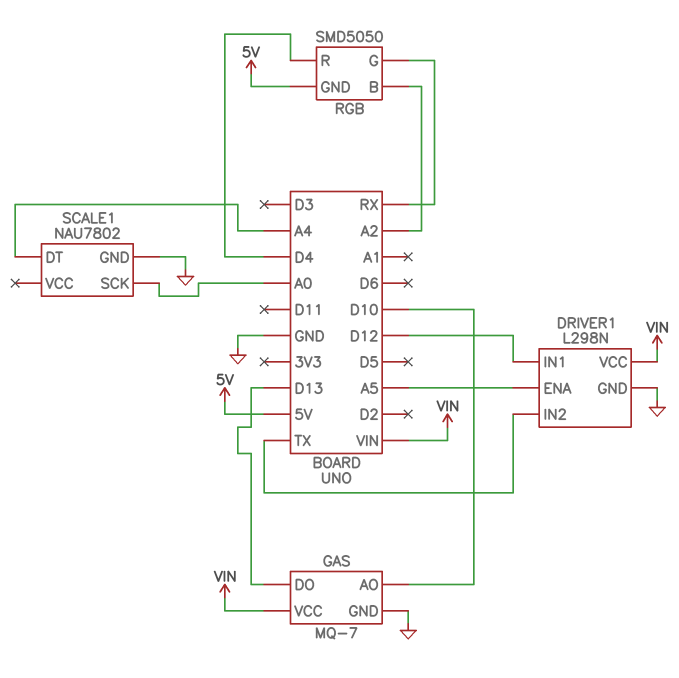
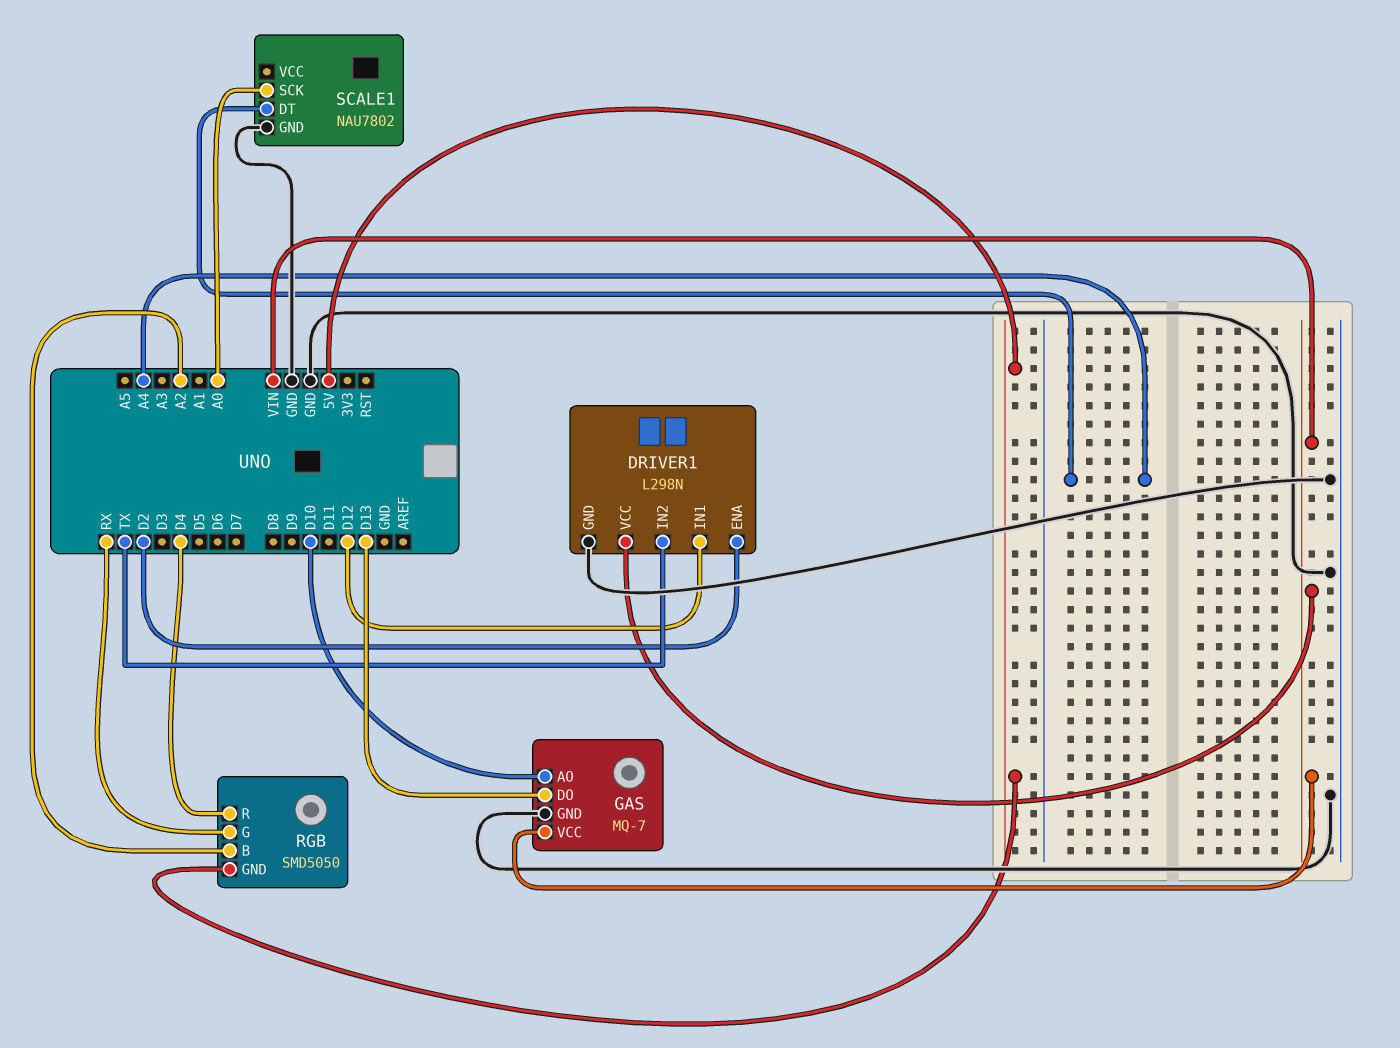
DRIVER1 pin ENA: A5 -> D2

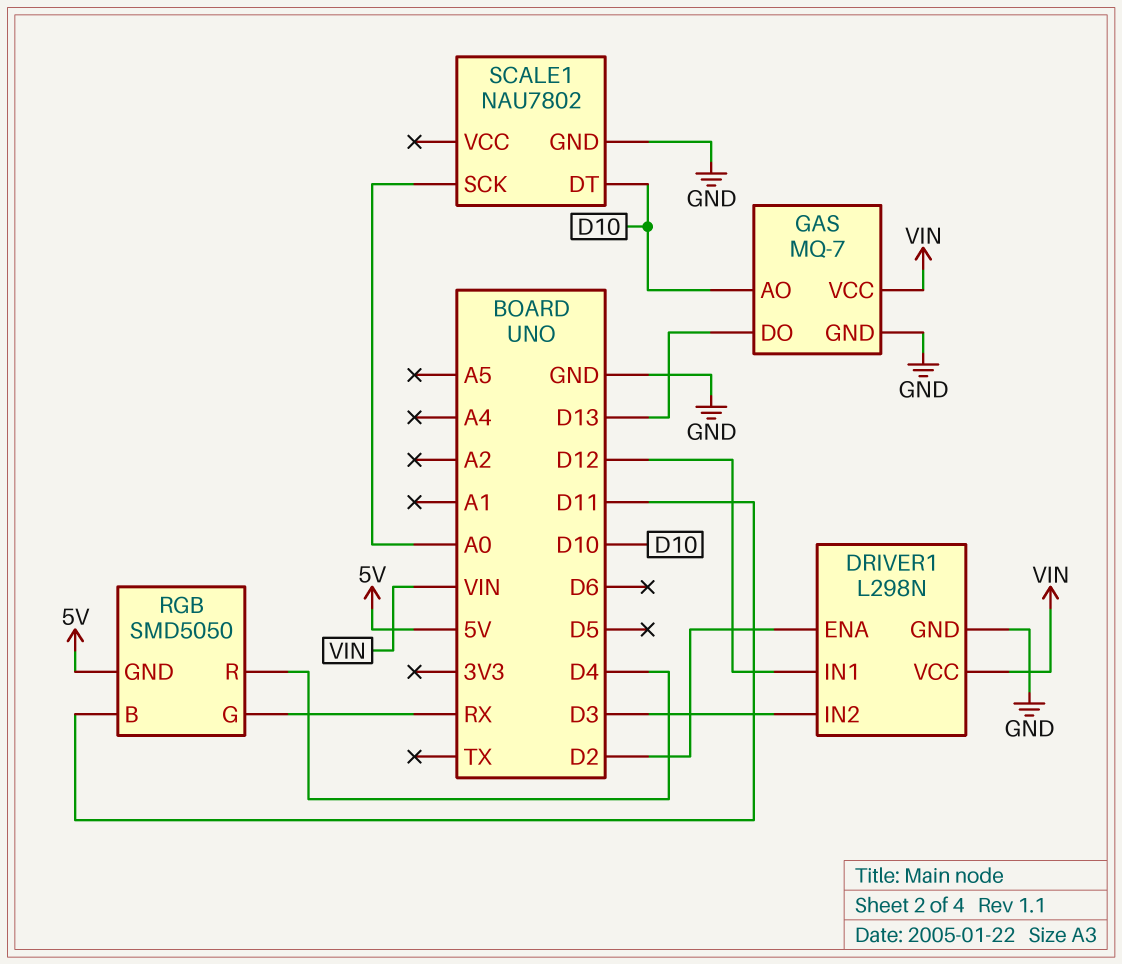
DRIVER1 pin IN2: TX -> D3
RGB pin B: A2 -> D11
SCALE1 pin DT: A4 -> D10

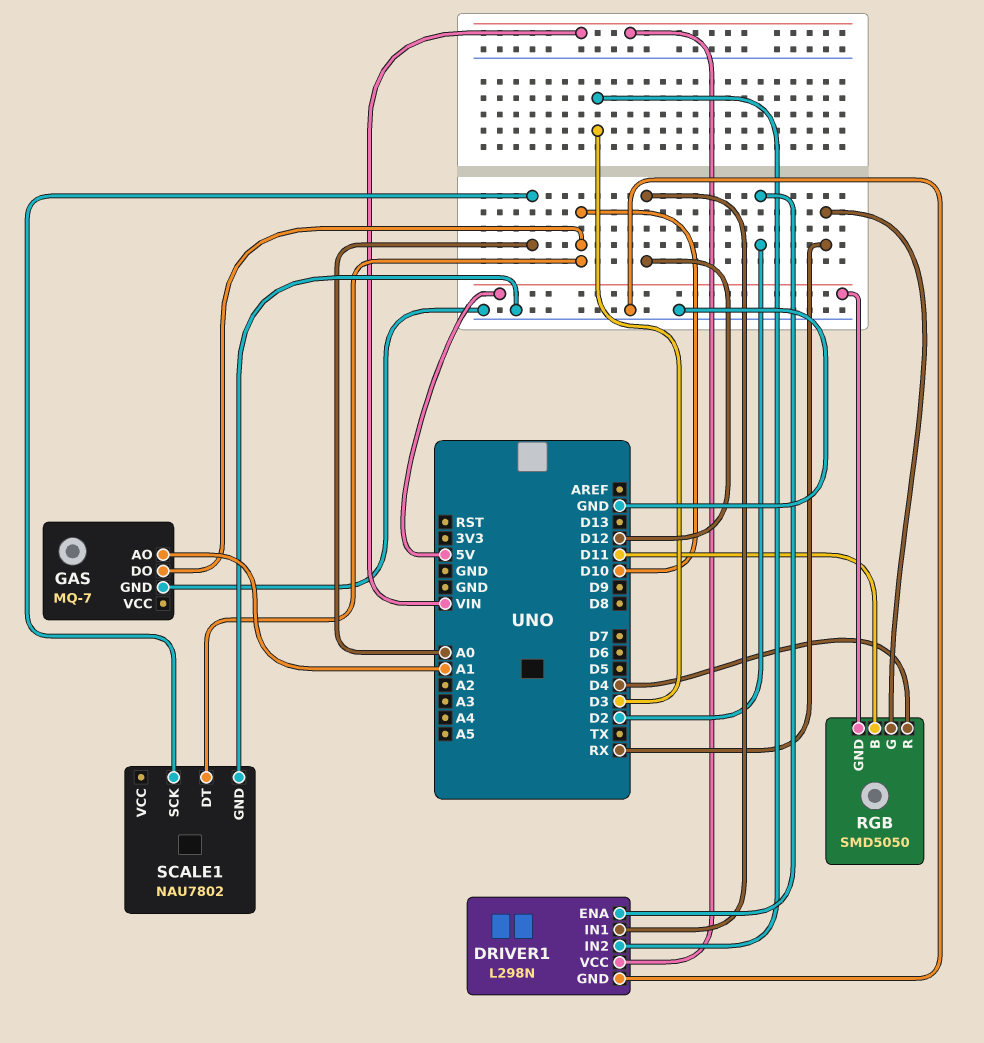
GAS pin AO: D10 -> A1
GAS pin DO: D13 -> D10
GAS pin VCC: VIN -> none

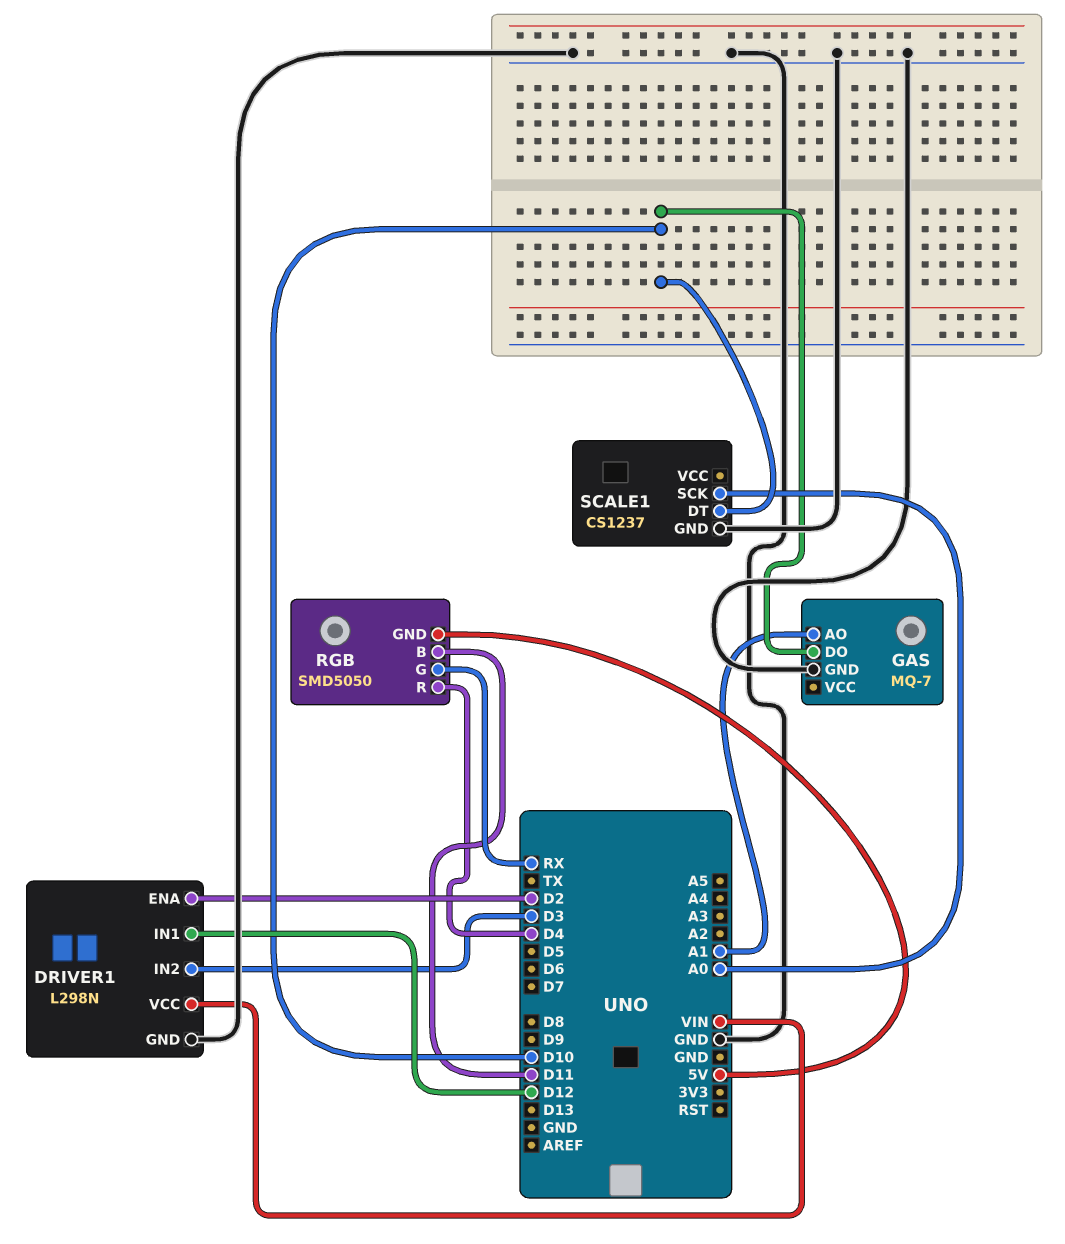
SCALE1: NAU7802 -> CS1237

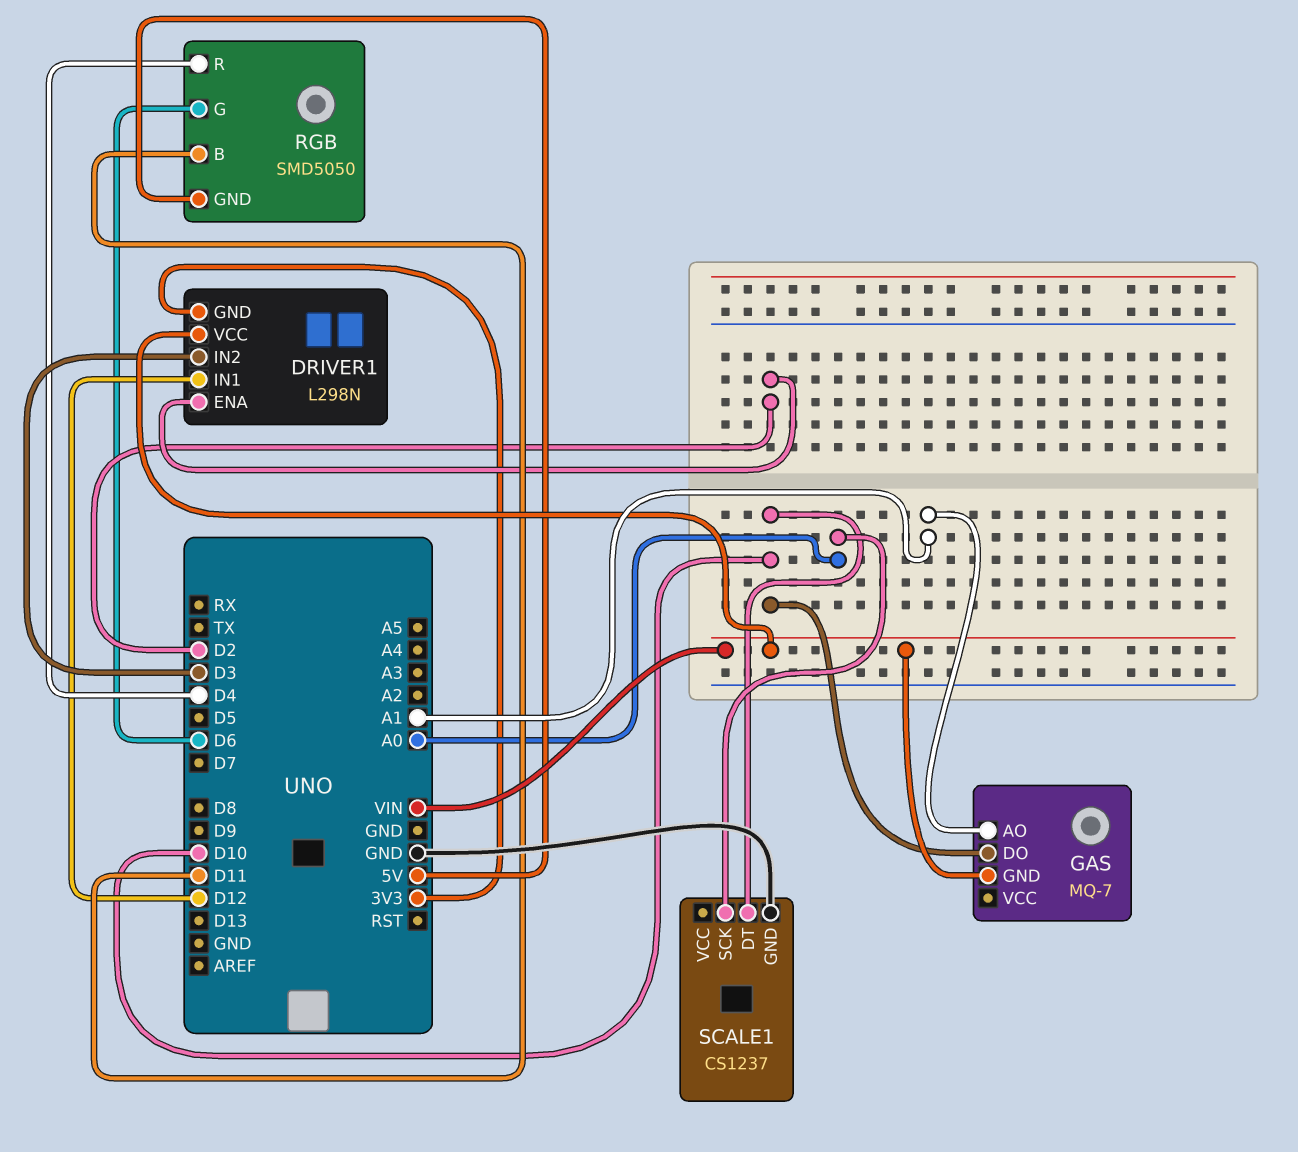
DRIVER1 pin GND: GND -> 3V3
GAS pin GND: GND -> VIN
RGB pin G: RX -> D6

